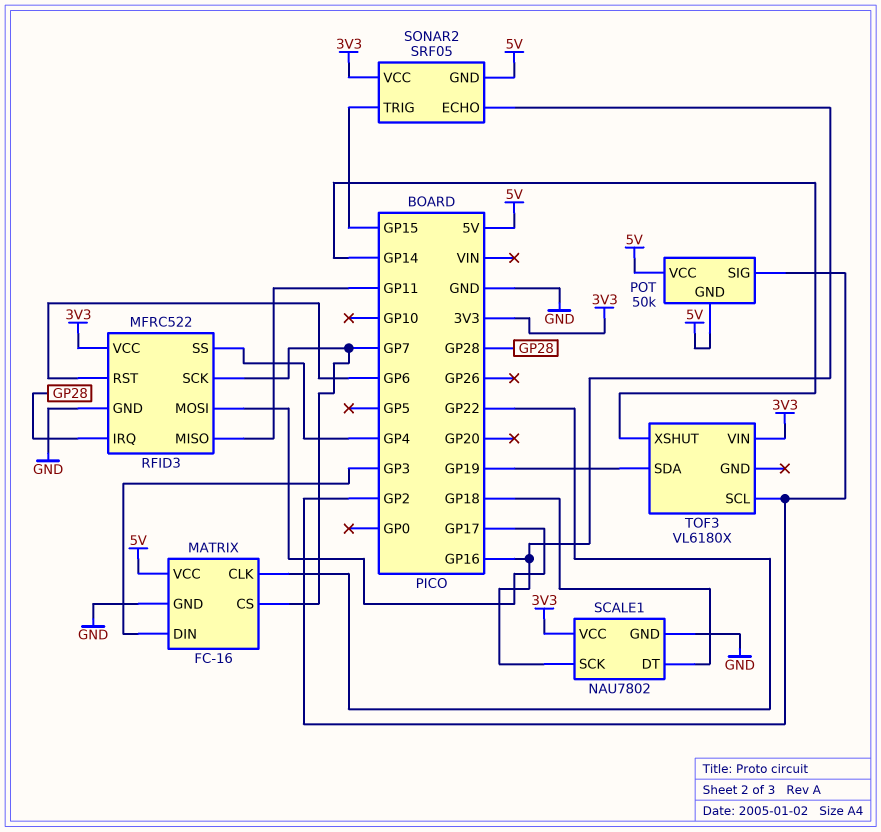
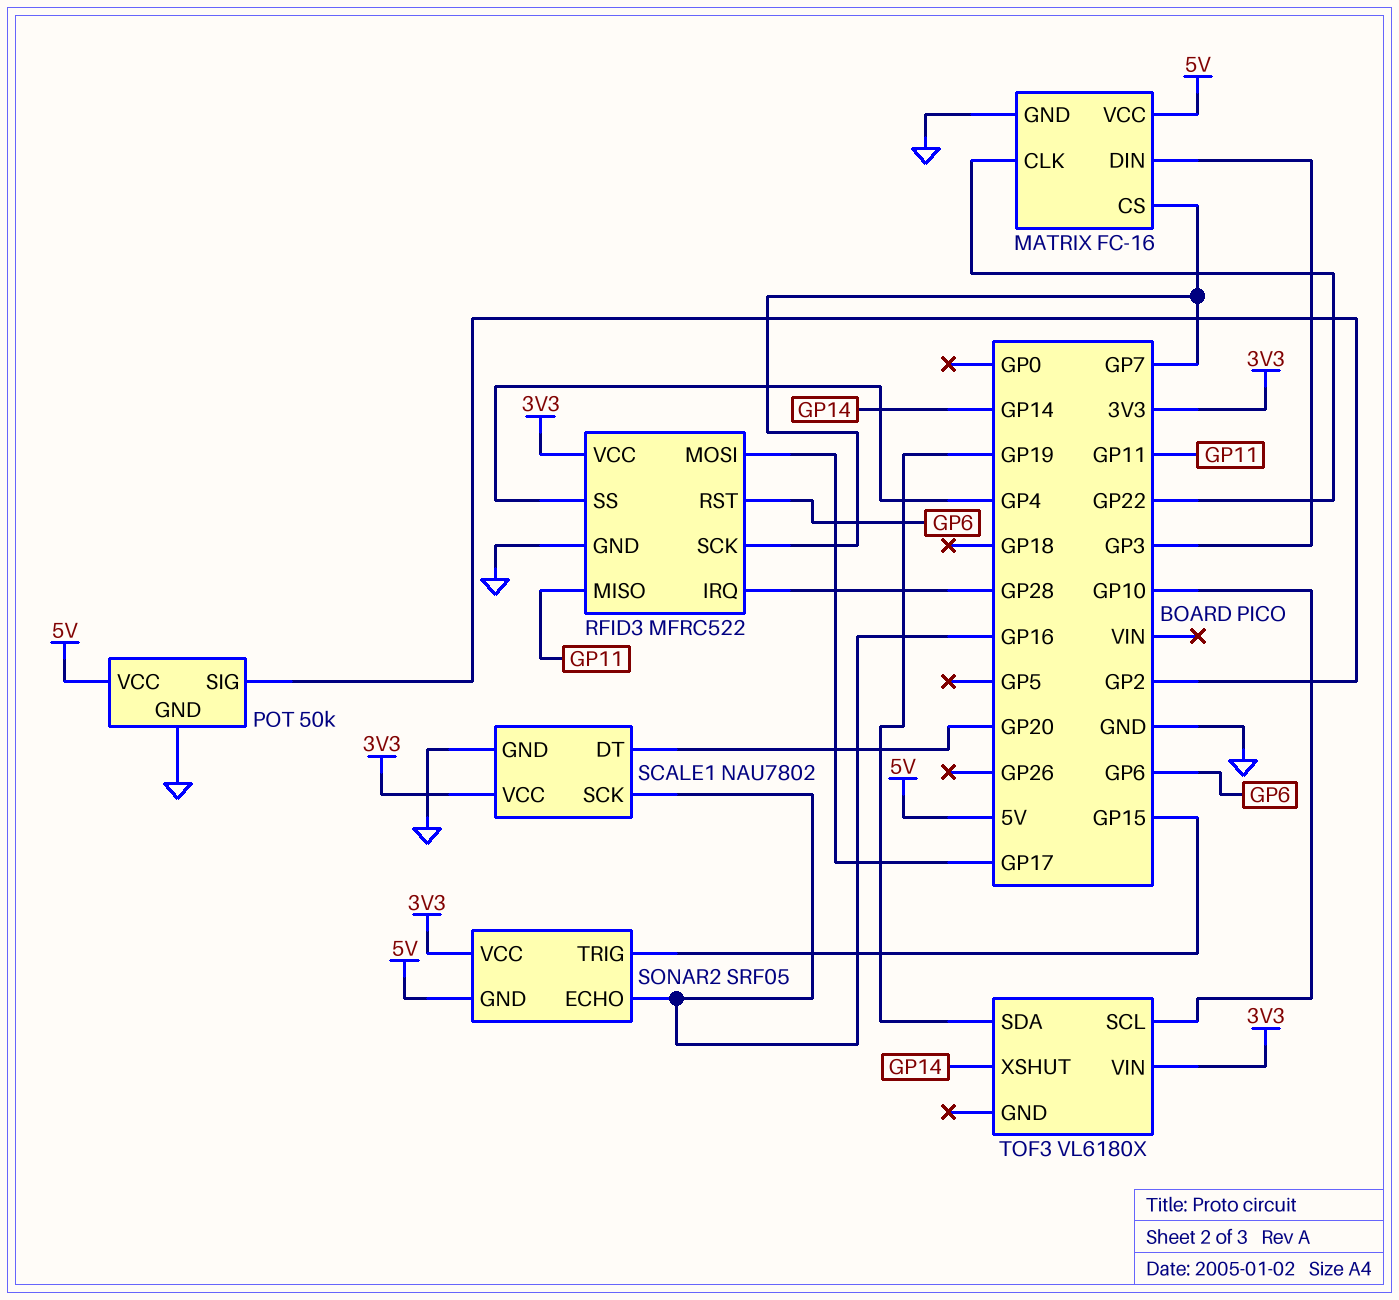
POT pin GND: 5V -> GND
SCALE1 pin DT: GP18 -> GP20
TOF3 pin SCL: GP2 -> GP10

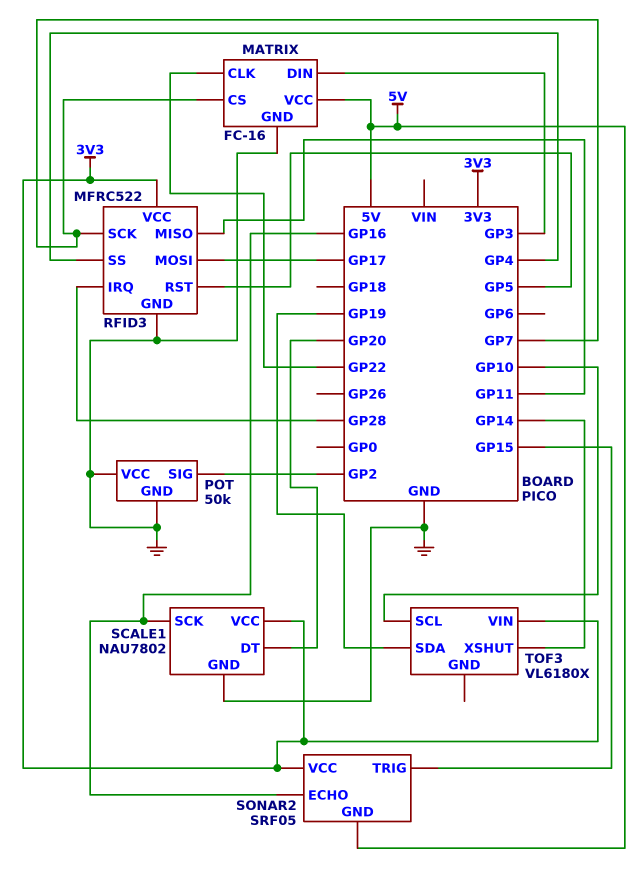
POT pin VCC: 5V -> GND
RFID3 pin RST: GP6 -> GP5

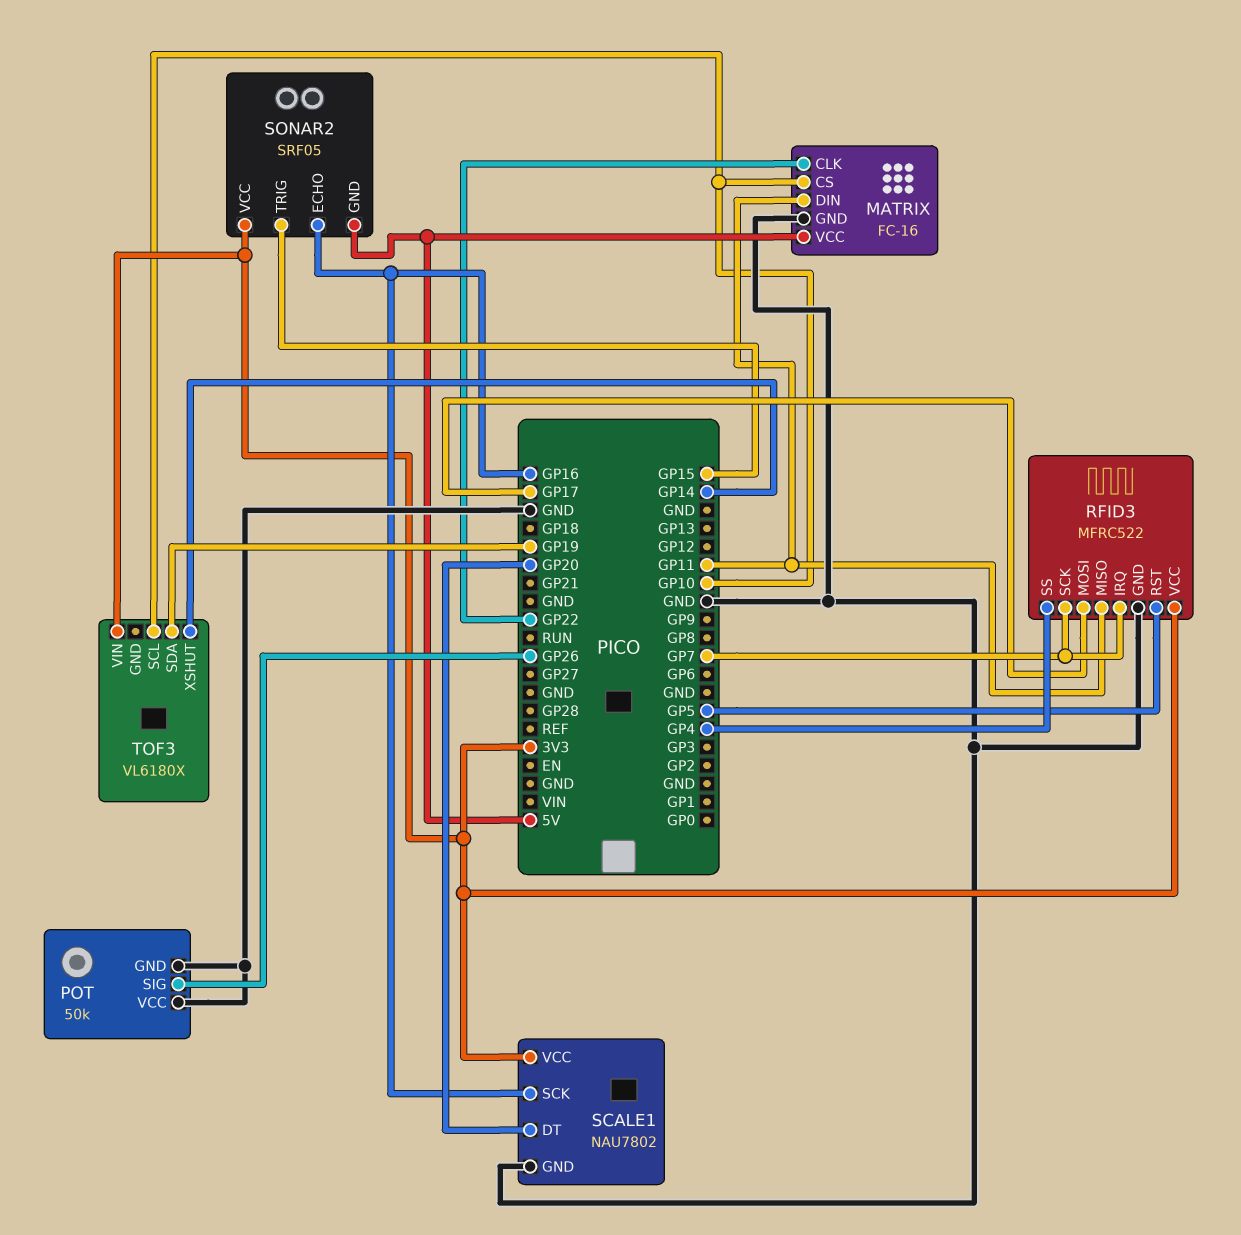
MATRIX pin CS: GP7 -> GP10
MATRIX pin DIN: GP3 -> GP11
POT pin SIG: GP2 -> GP26
RFID3 pin IRQ: GP28 -> GP7

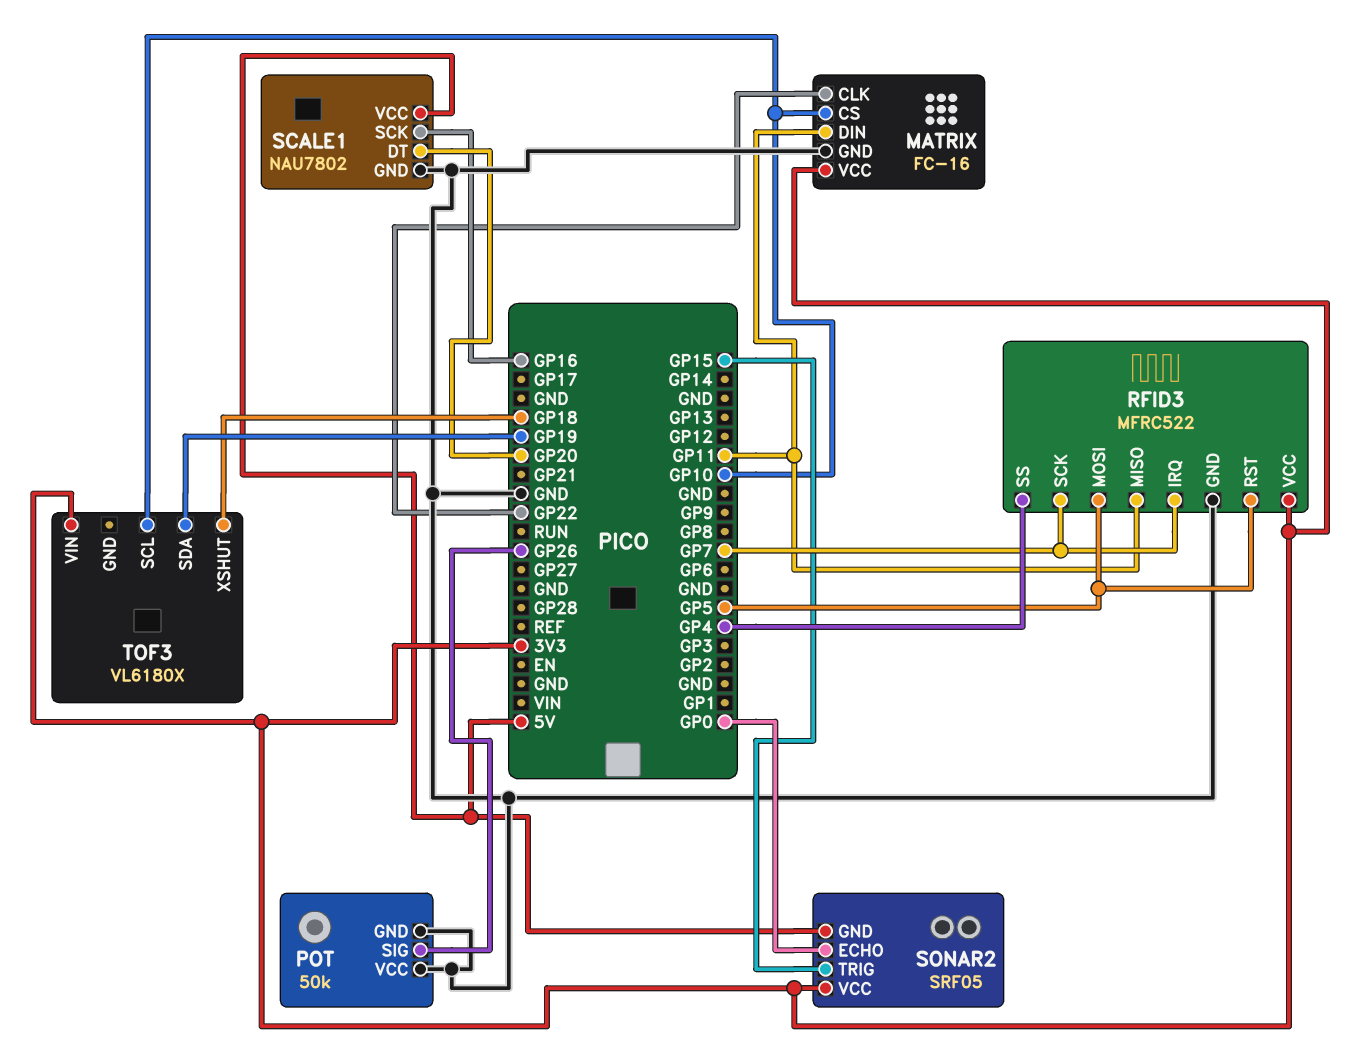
MATRIX pin VCC: 5V -> 3V3
RFID3 pin MOSI: GP17 -> GP5
SCALE1 pin VCC: 3V3 -> 5V
SONAR2 pin ECHO: GP16 -> GP0
TOF3 pin XSHUT: GP14 -> GP18

